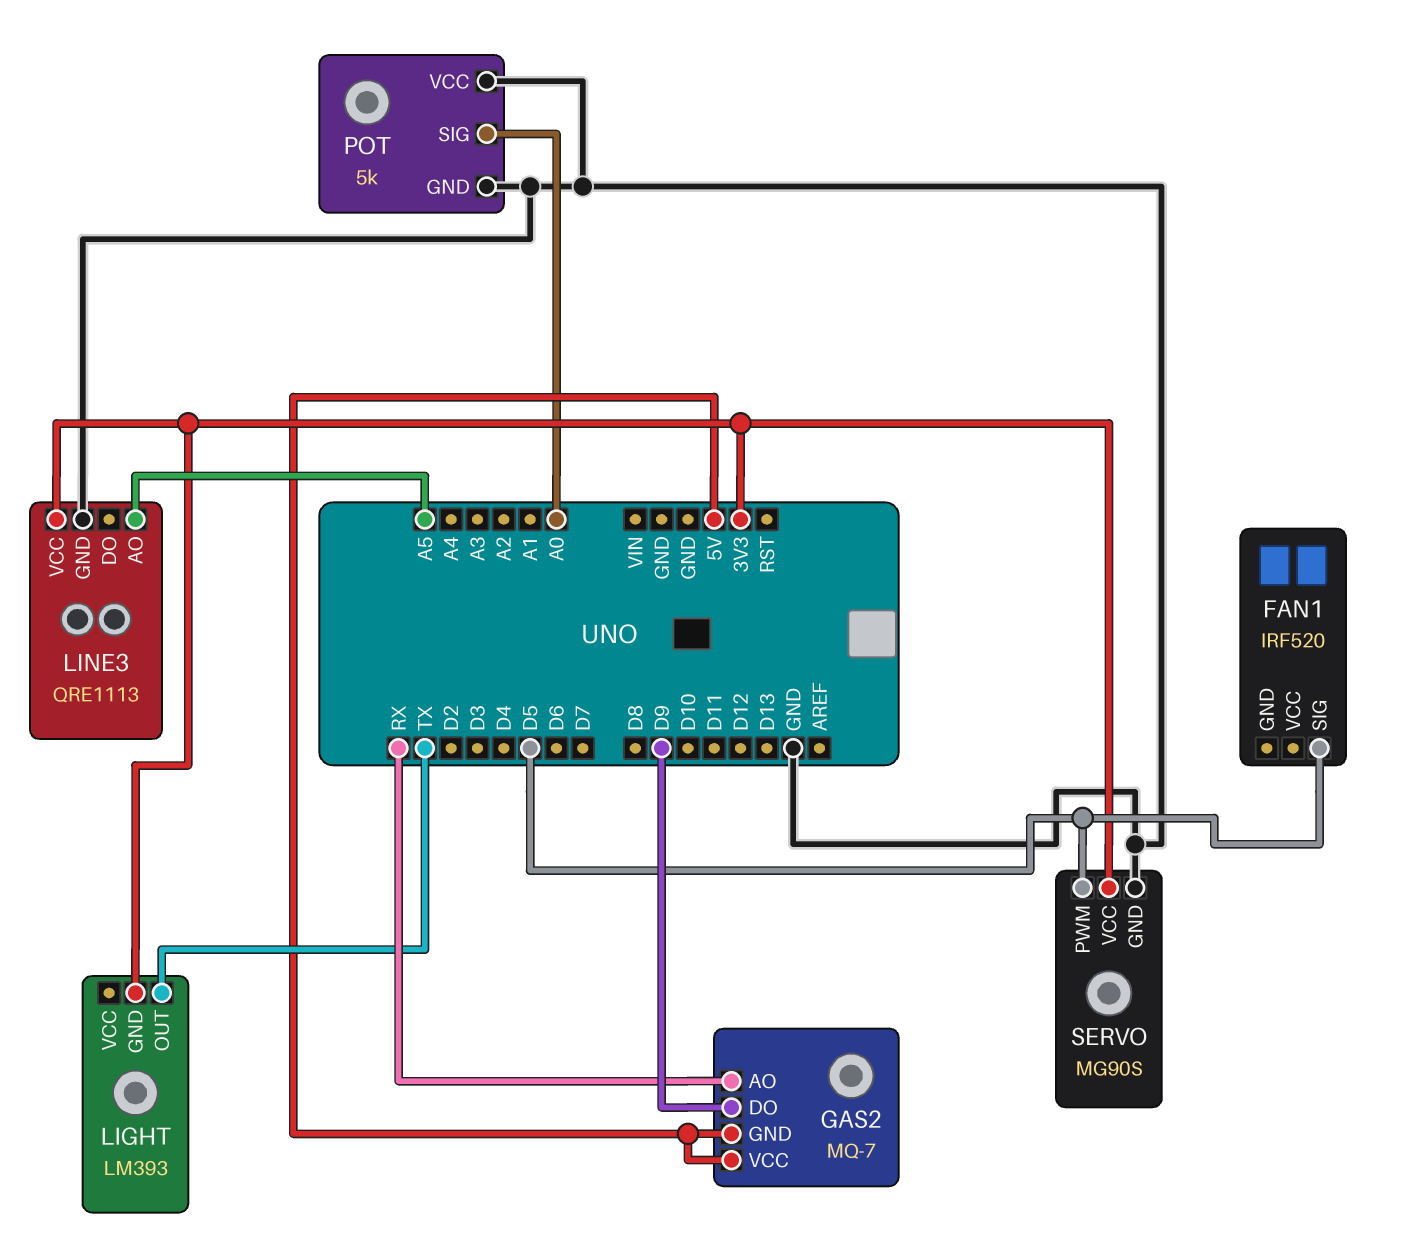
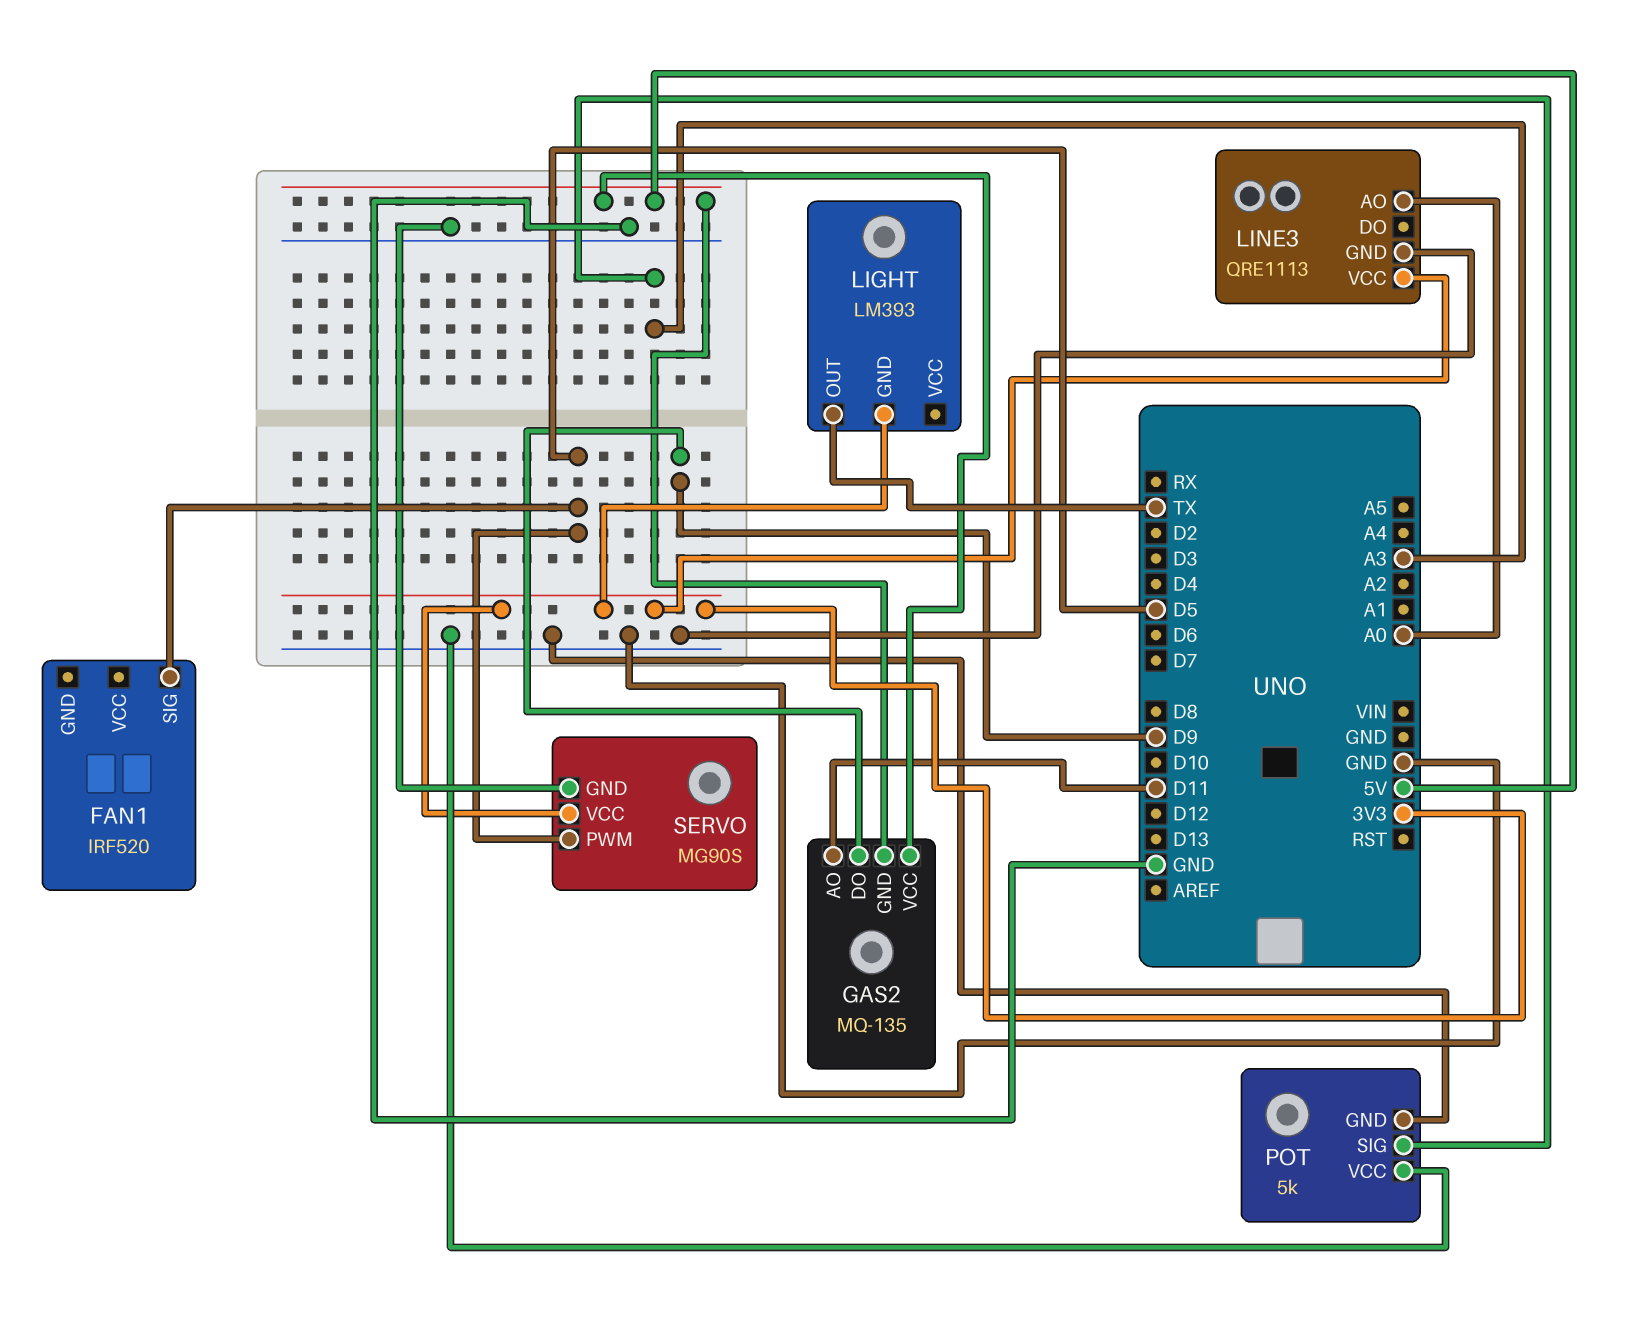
GAS2: MQ-7 -> MQ-135
GAS2 pin AO: RX -> D11
LINE3 pin AO: A5 -> A0
POT pin SIG: A0 -> A3

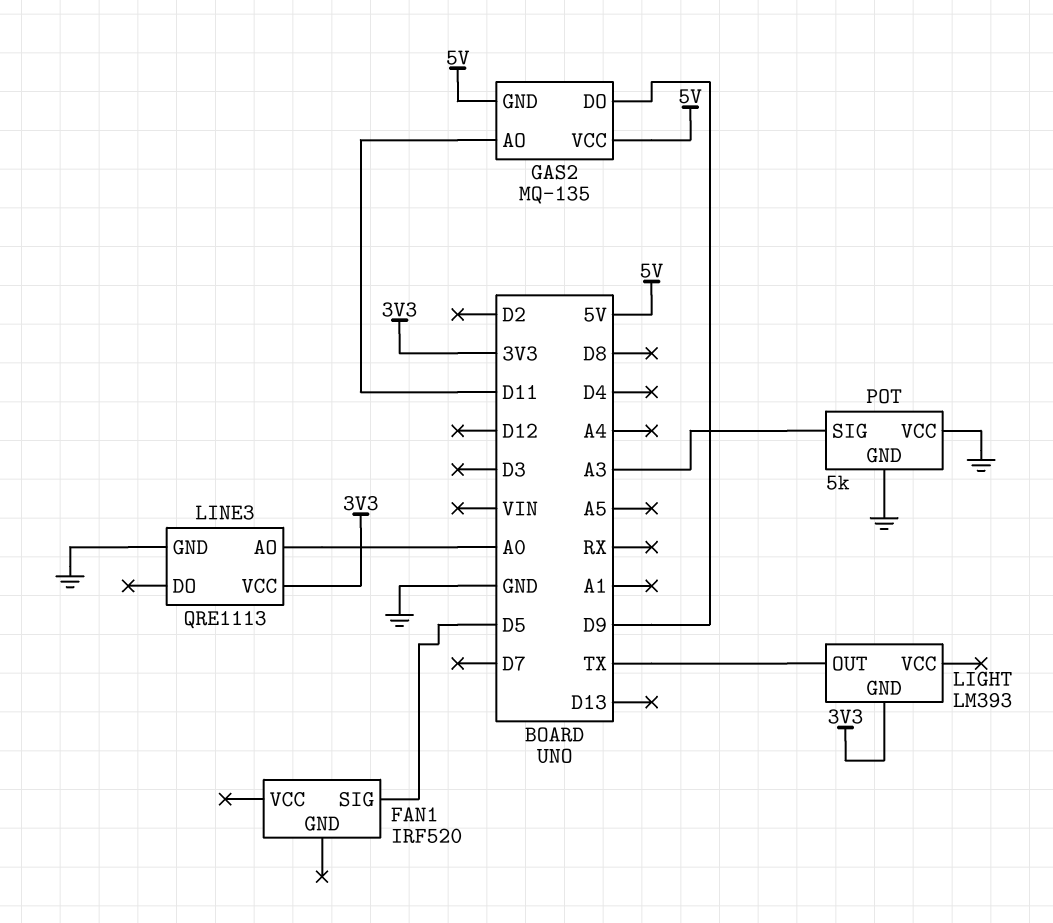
SERVO: MG90S -> none
SERVO pin GND: GND -> none
SERVO pin PWM: D5 -> none
SERVO pin VCC: 3V3 -> none

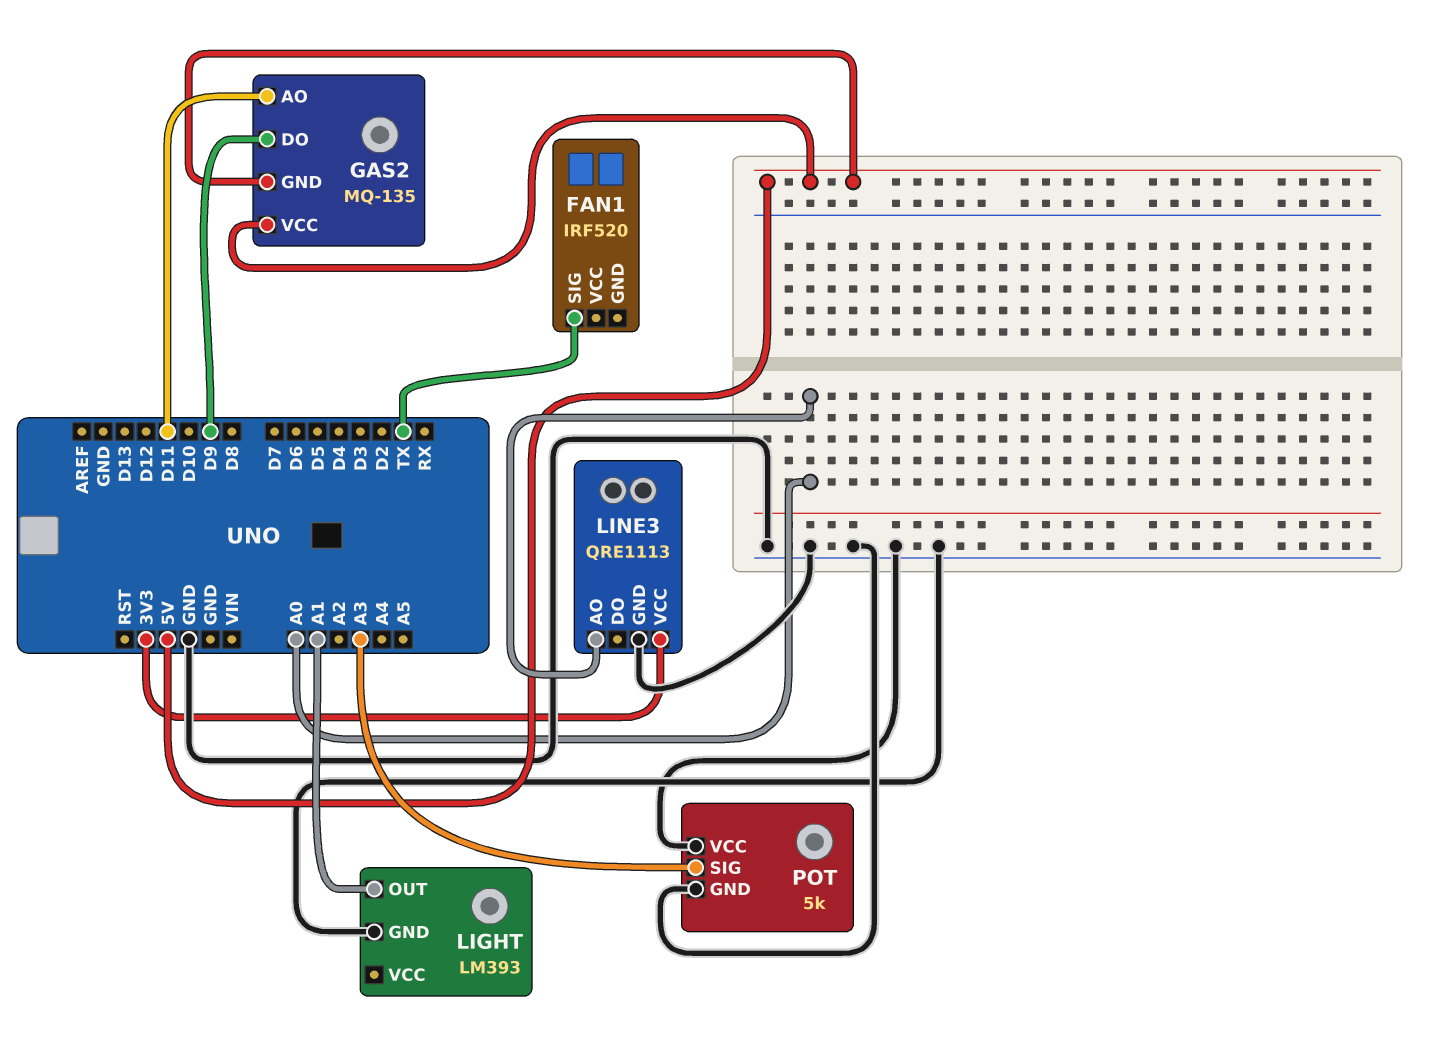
FAN1 pin SIG: D5 -> TX
LIGHT pin GND: 3V3 -> GND
LIGHT pin OUT: TX -> A1

